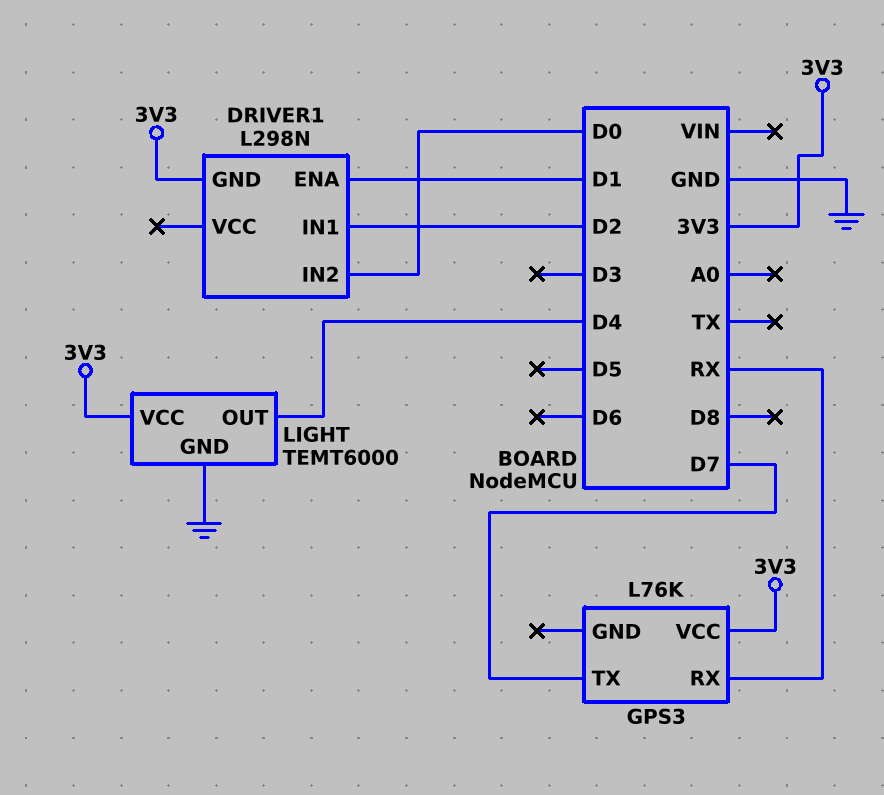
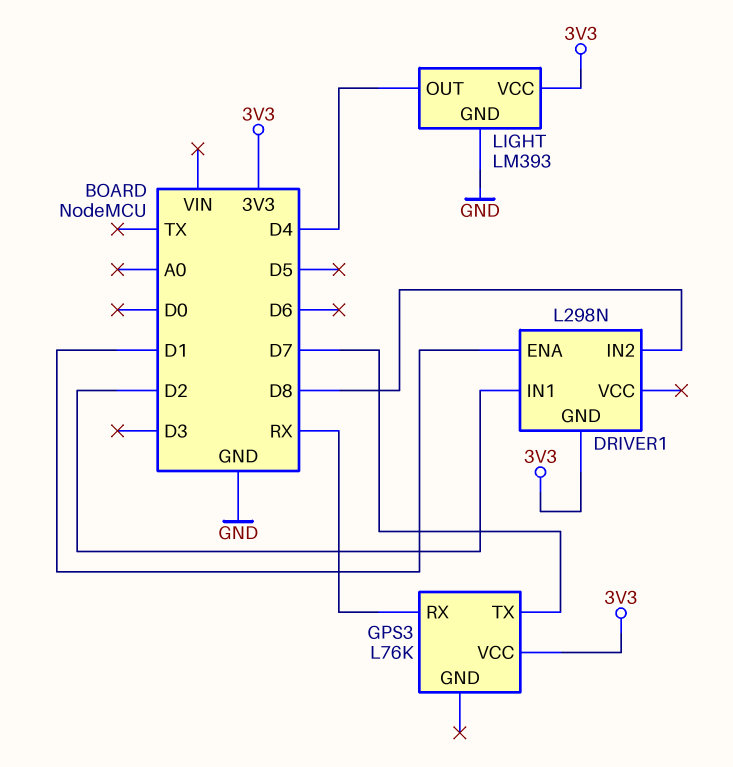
DRIVER1 pin IN2: D0 -> D8
LIGHT: TEMT6000 -> LM393

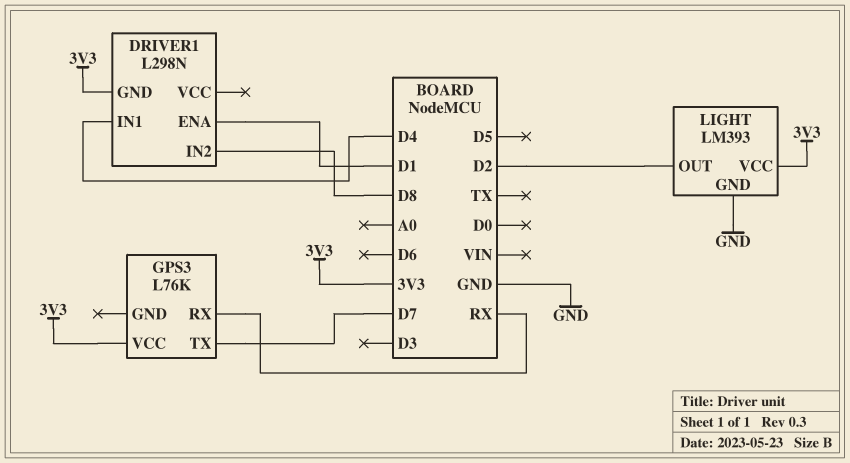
DRIVER1 pin IN1: D2 -> D4
LIGHT pin OUT: D4 -> D2

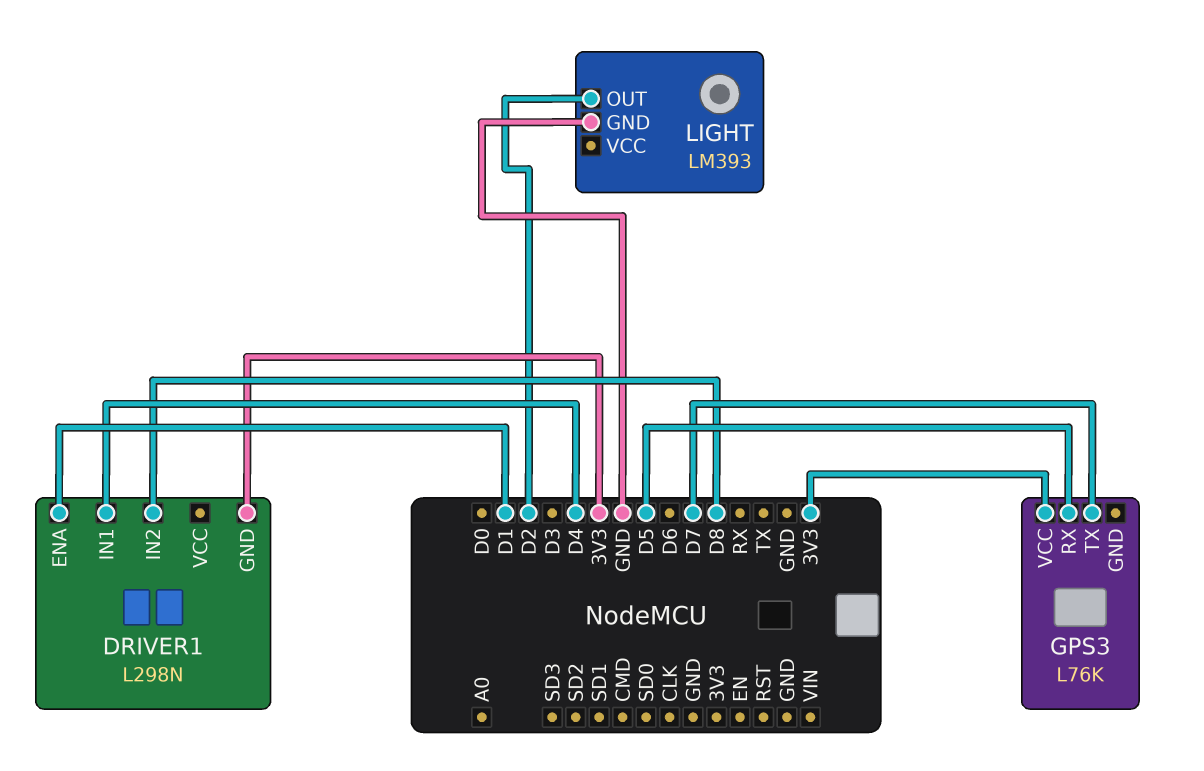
GPS3 pin RX: RX -> D5
LIGHT pin VCC: 3V3 -> none

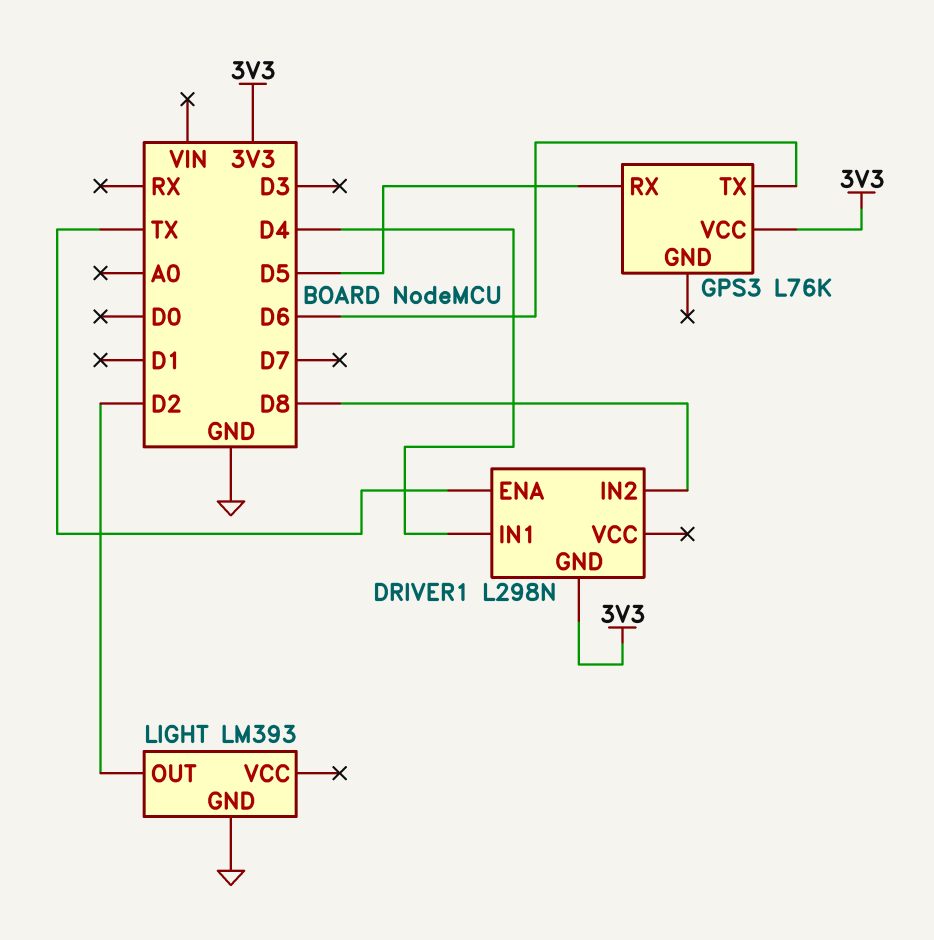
DRIVER1 pin ENA: D1 -> TX
GPS3 pin TX: D7 -> D6

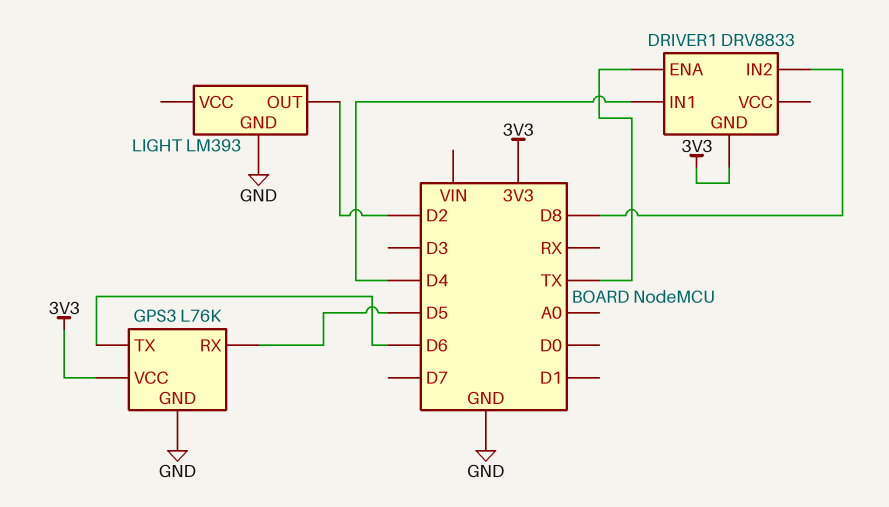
DRIVER1: L298N -> DRV8833
GPS3 pin GND: none -> GND

